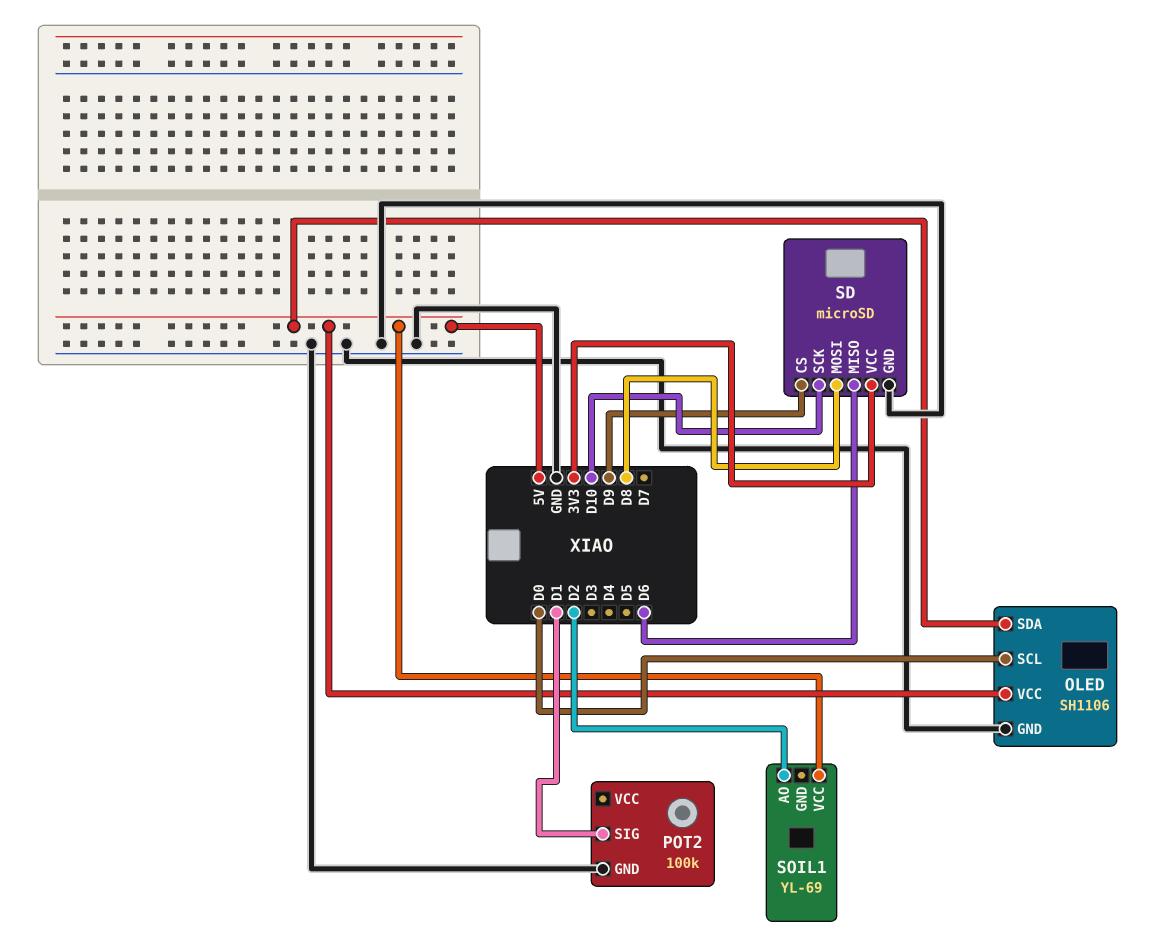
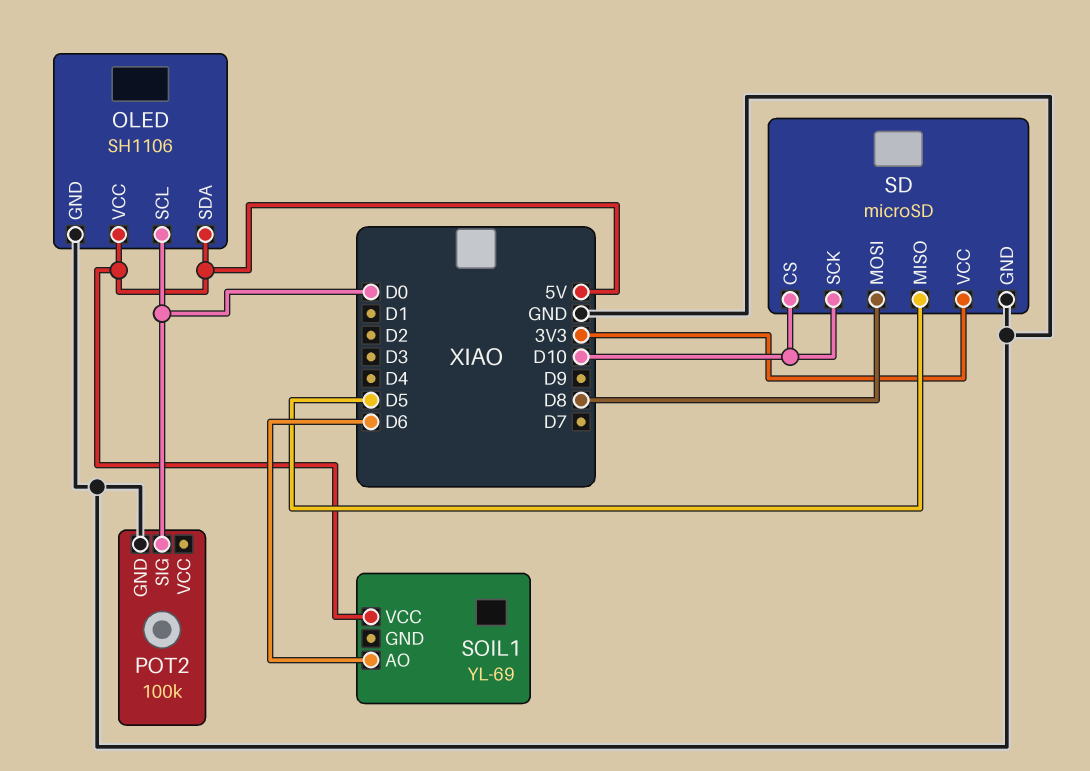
POT2 pin SIG: D1 -> D0
SD pin CS: D9 -> D10
SD pin MISO: D6 -> D5
SOIL1 pin AO: D2 -> D6

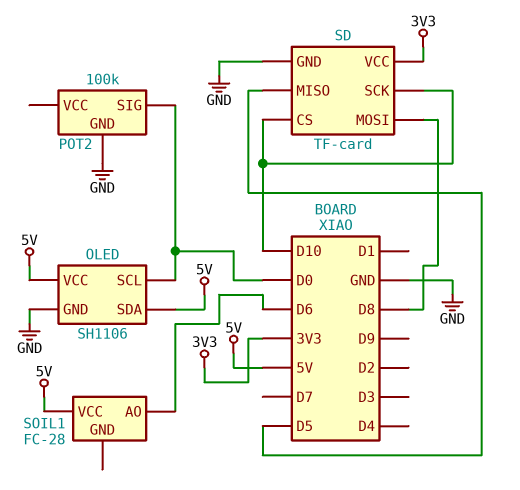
SD: microSD -> TF-card
SOIL1: YL-69 -> FC-28

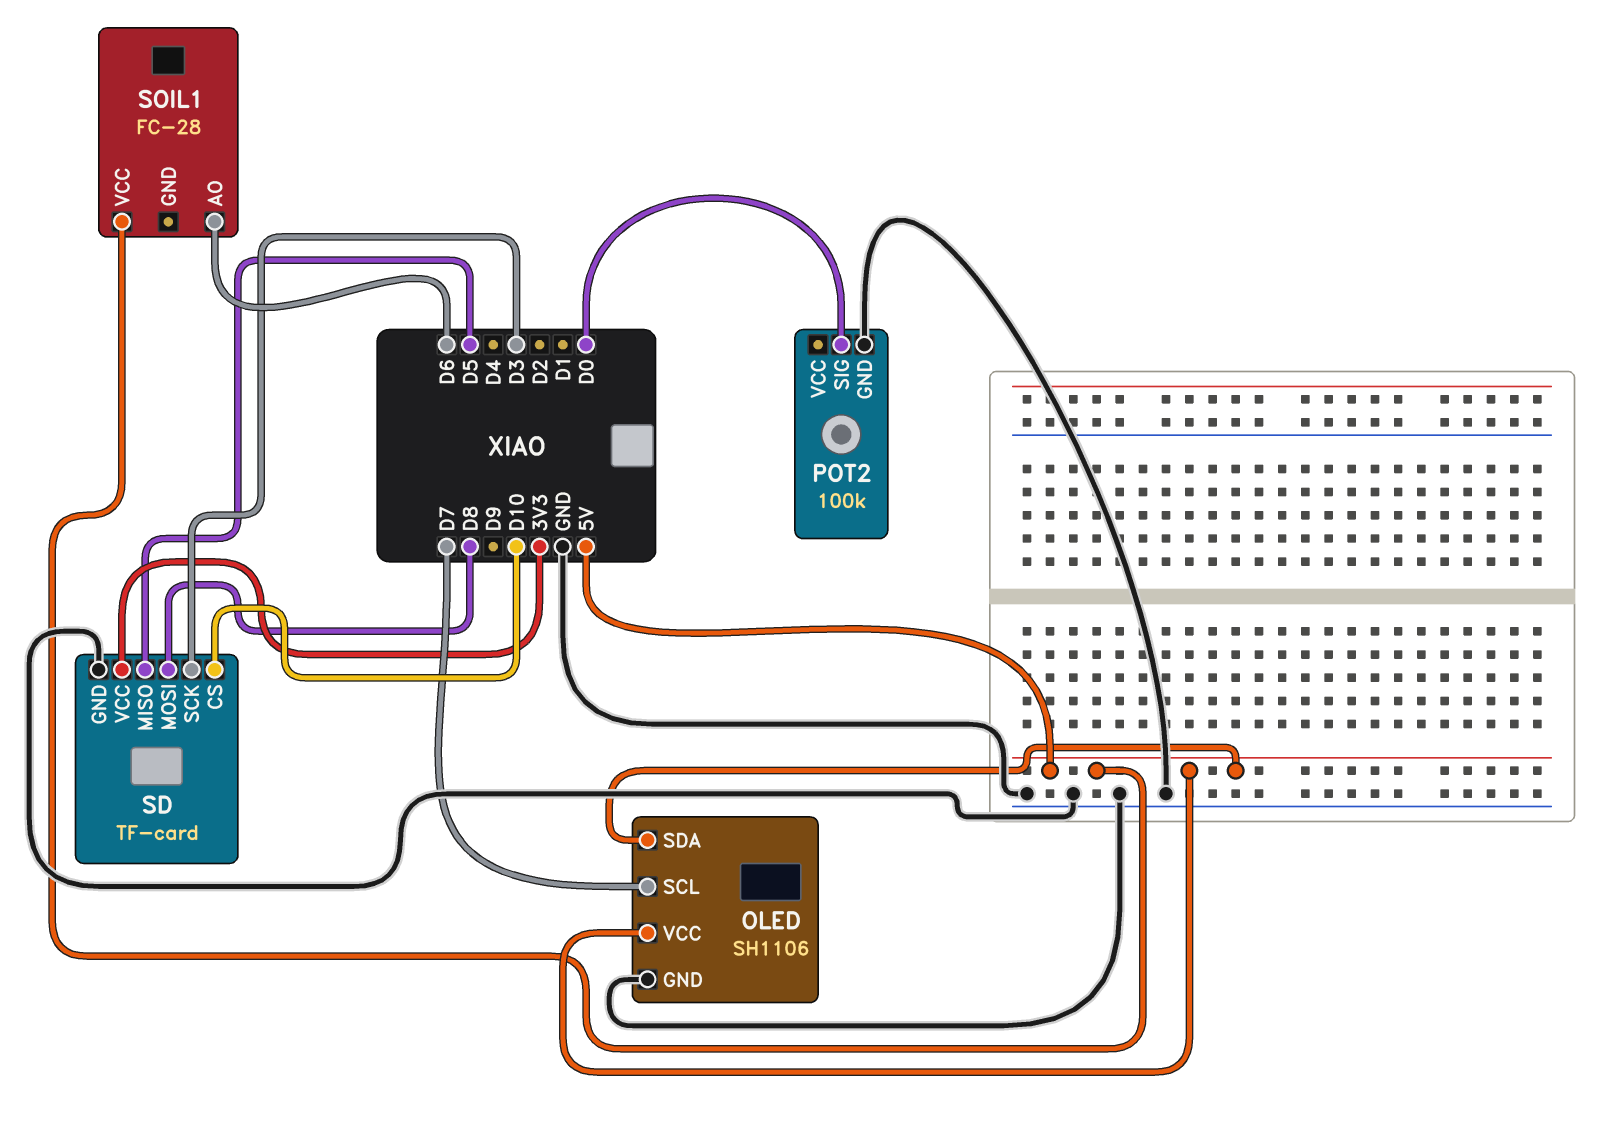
OLED pin SCL: D0 -> D7
SD pin SCK: D10 -> D3

